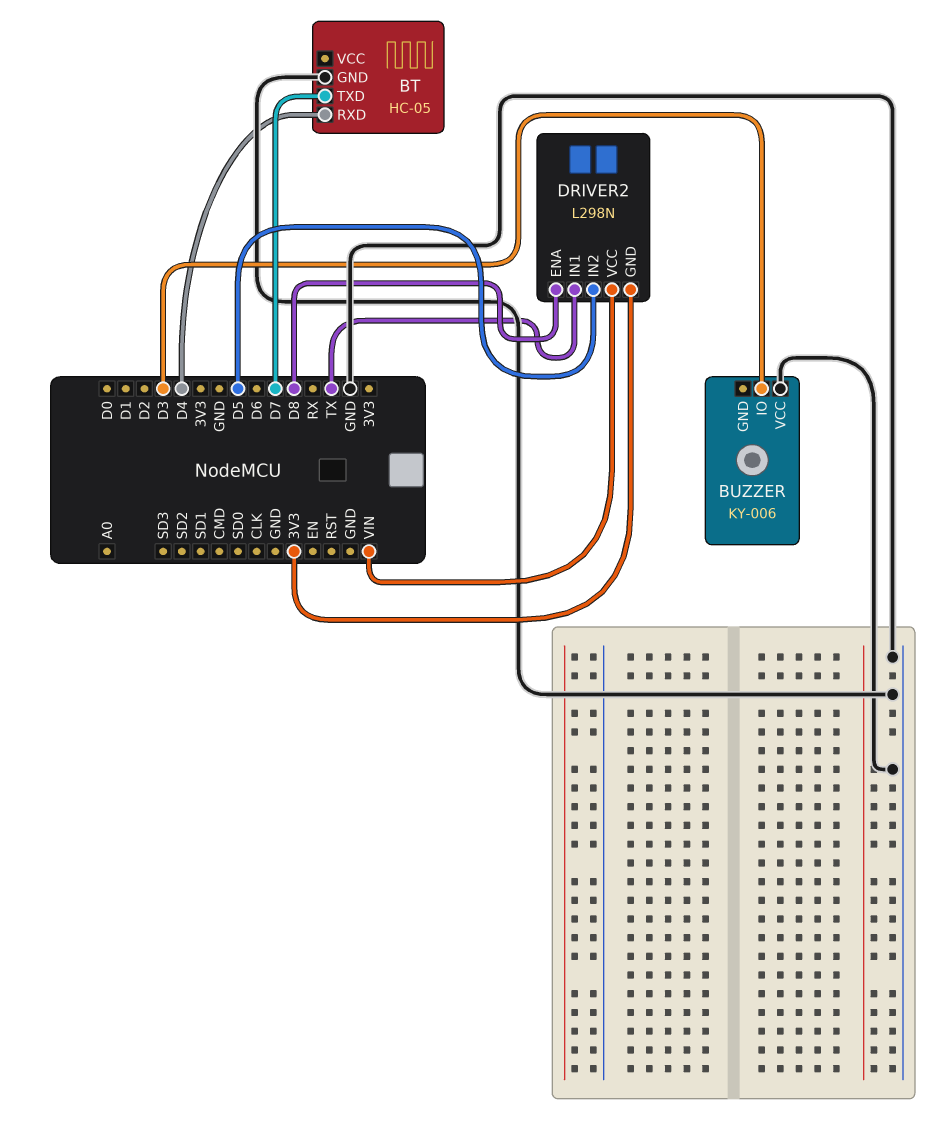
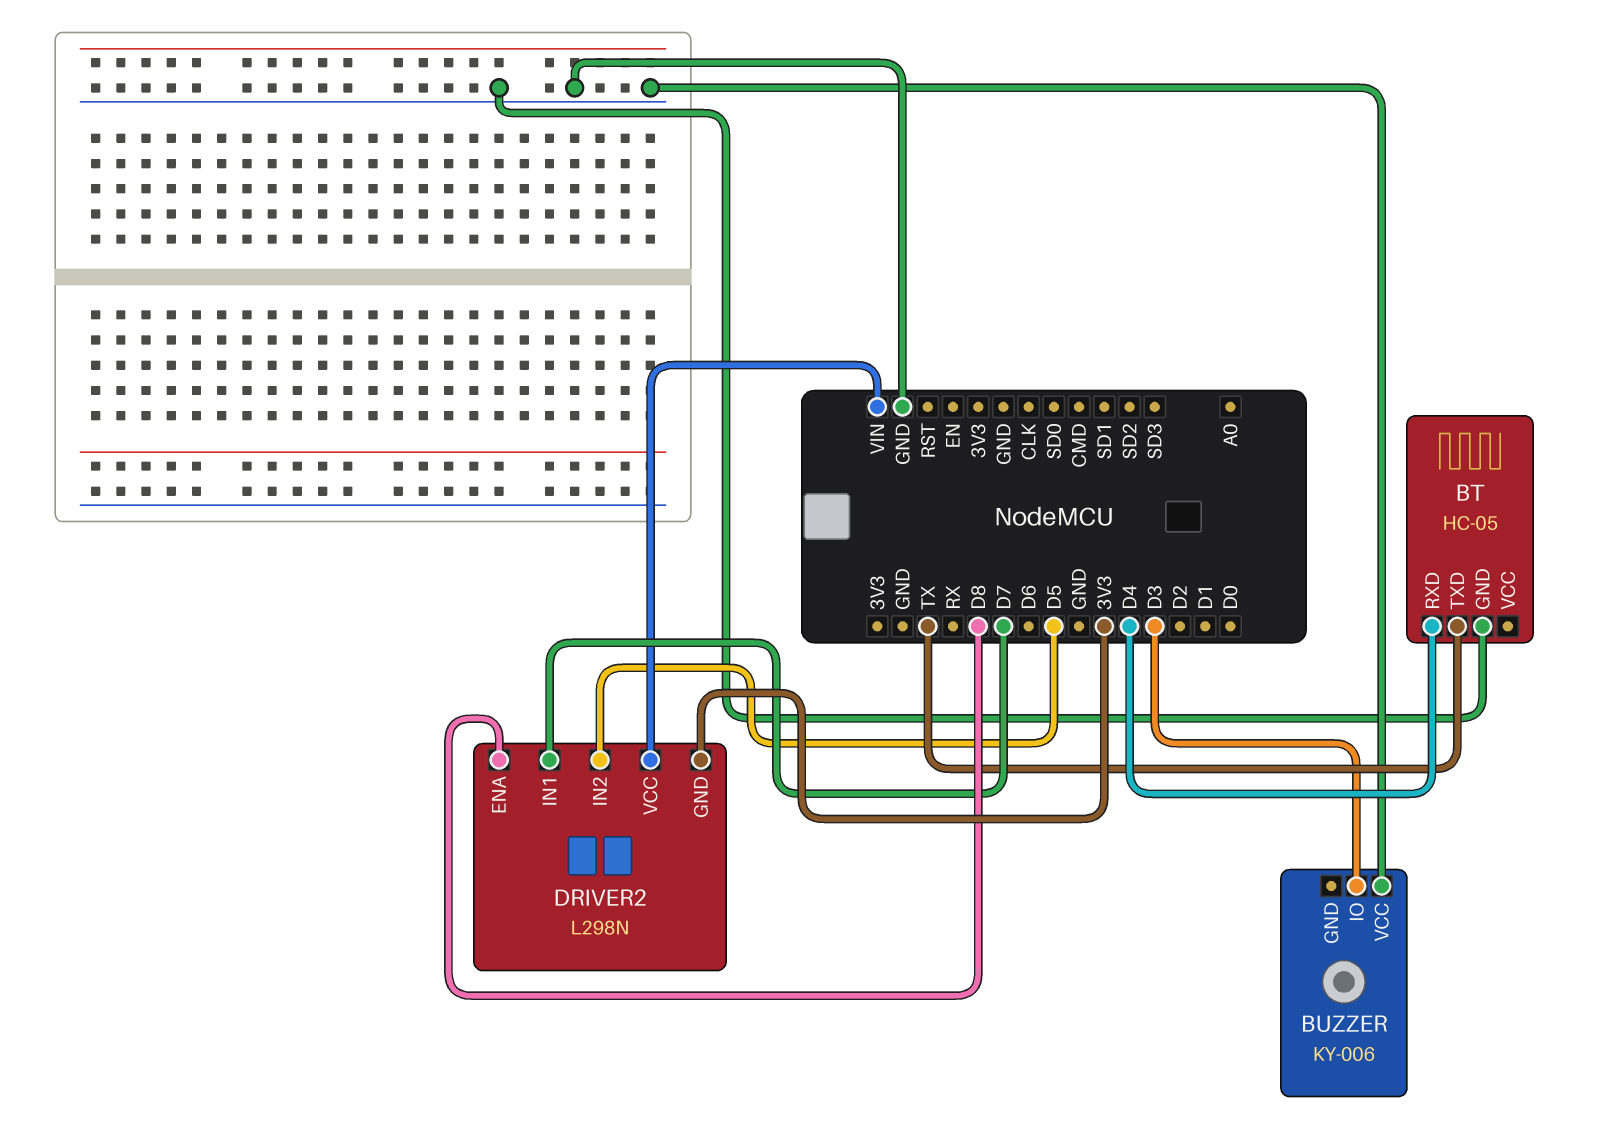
BT pin TXD: D7 -> TX
DRIVER2 pin IN1: TX -> D7

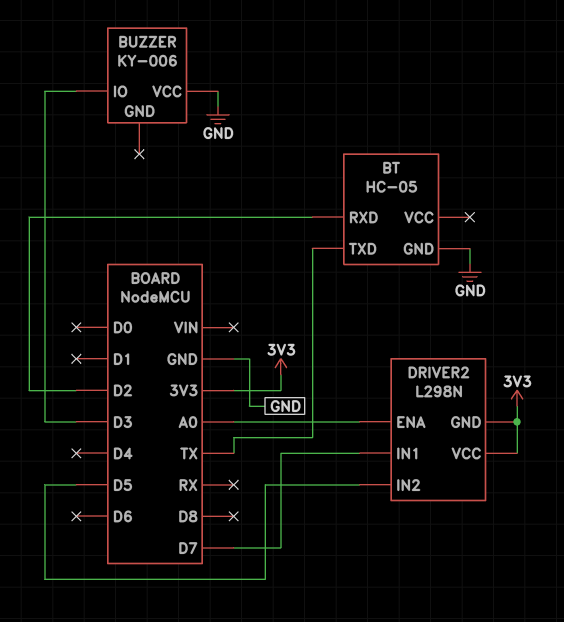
BT pin RXD: D4 -> D2
DRIVER2 pin ENA: D8 -> A0
DRIVER2 pin VCC: VIN -> 3V3

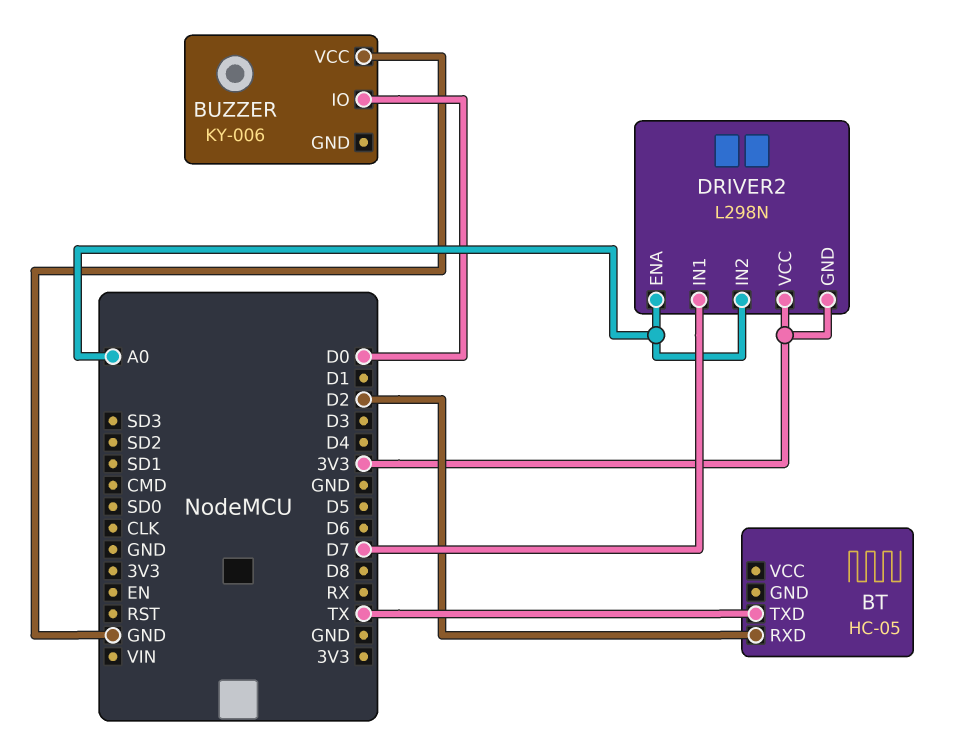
BT pin GND: GND -> none
BUZZER pin IO: D3 -> D0
DRIVER2 pin IN2: D5 -> A0

